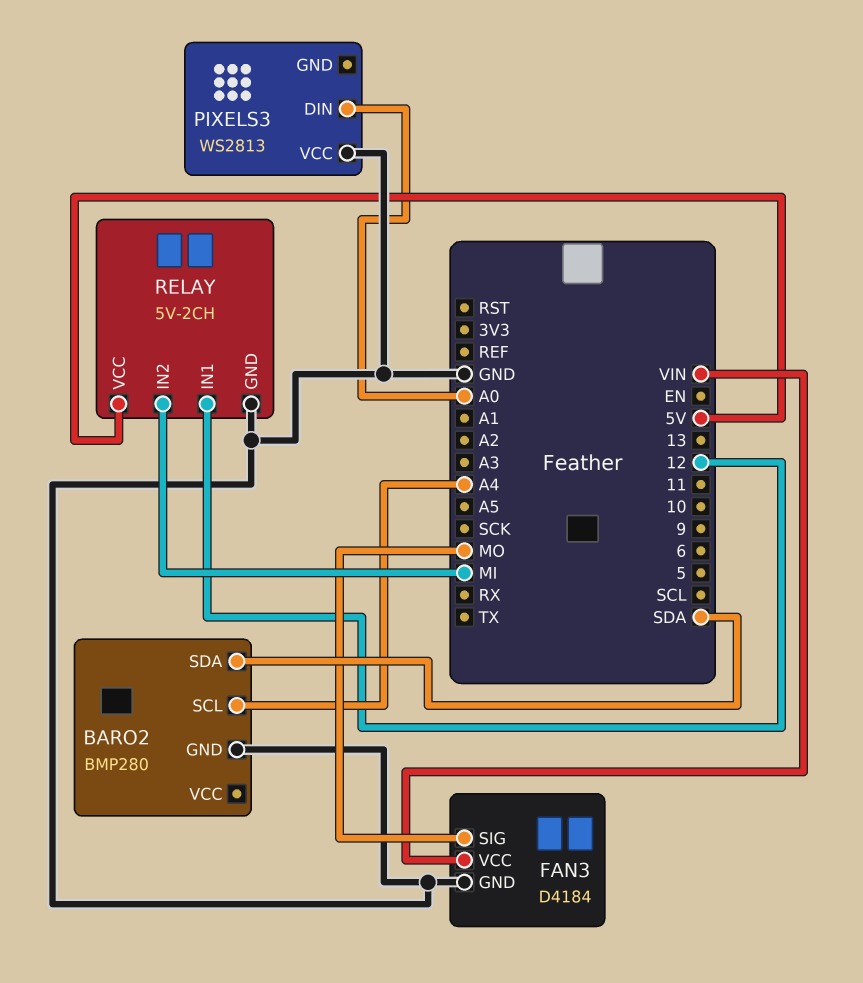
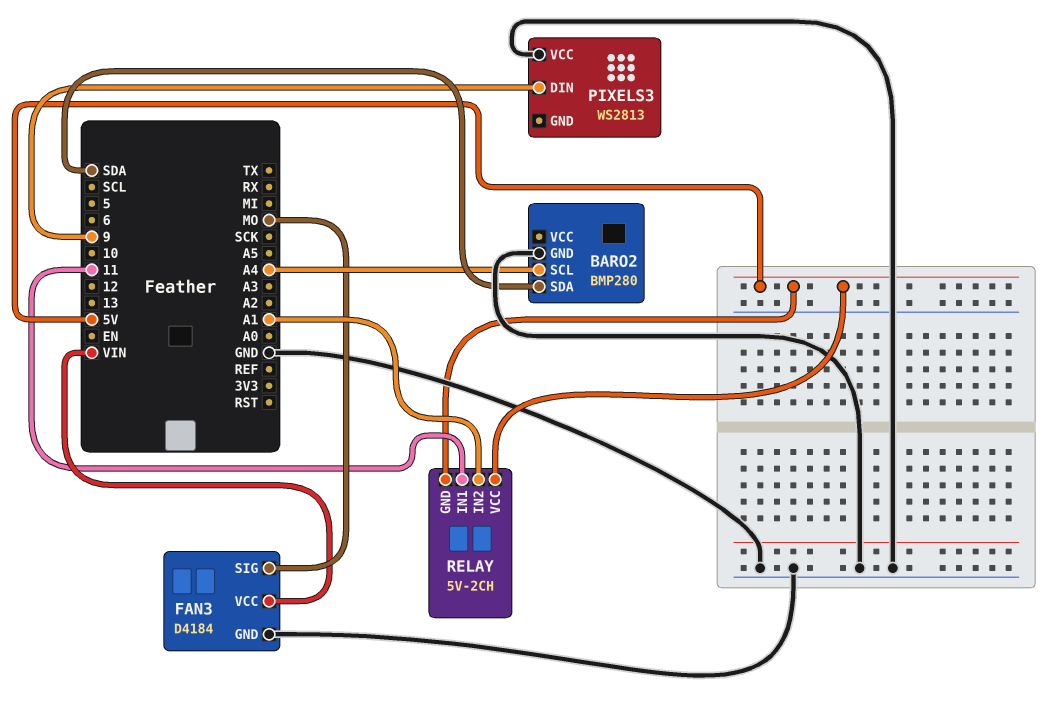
PIXELS3 pin DIN: A0 -> 9
RELAY pin GND: GND -> 5V
RELAY pin IN1: 12 -> 11
RELAY pin IN2: MI -> A1

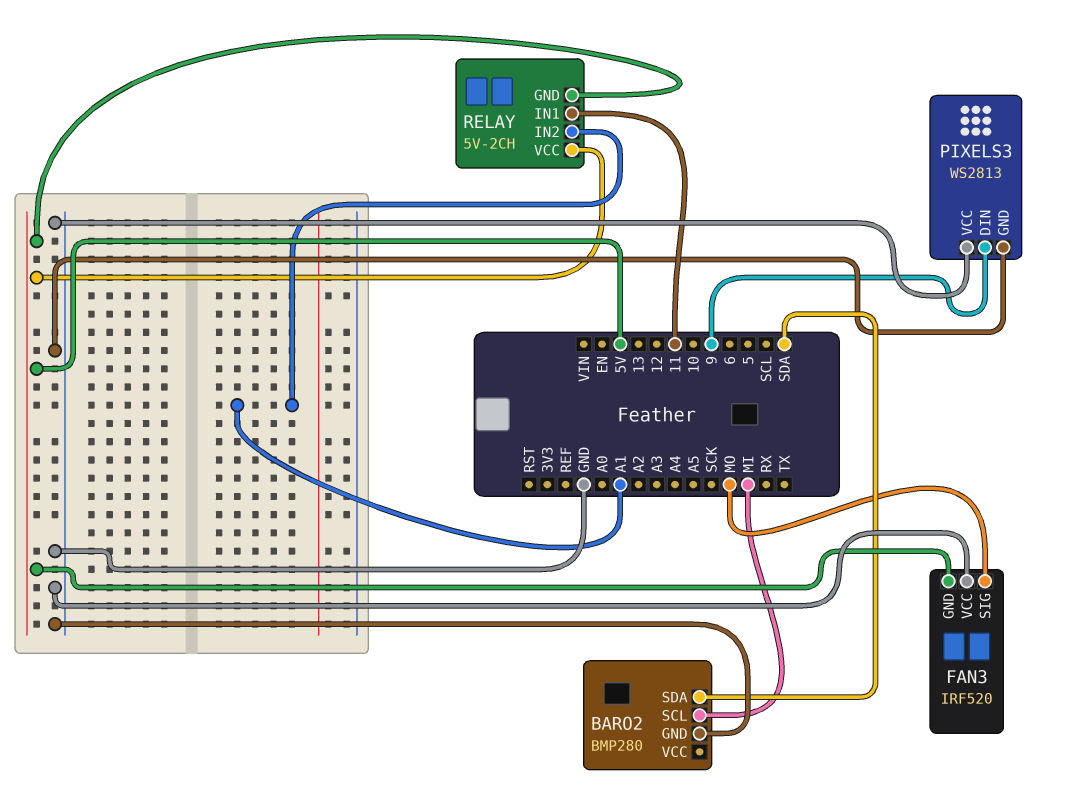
BARO2 pin SCL: A4 -> MI
FAN3: D4184 -> IRF520
FAN3 pin GND: GND -> 5V
FAN3 pin VCC: VIN -> GND
PIXELS3 pin GND: none -> GND

